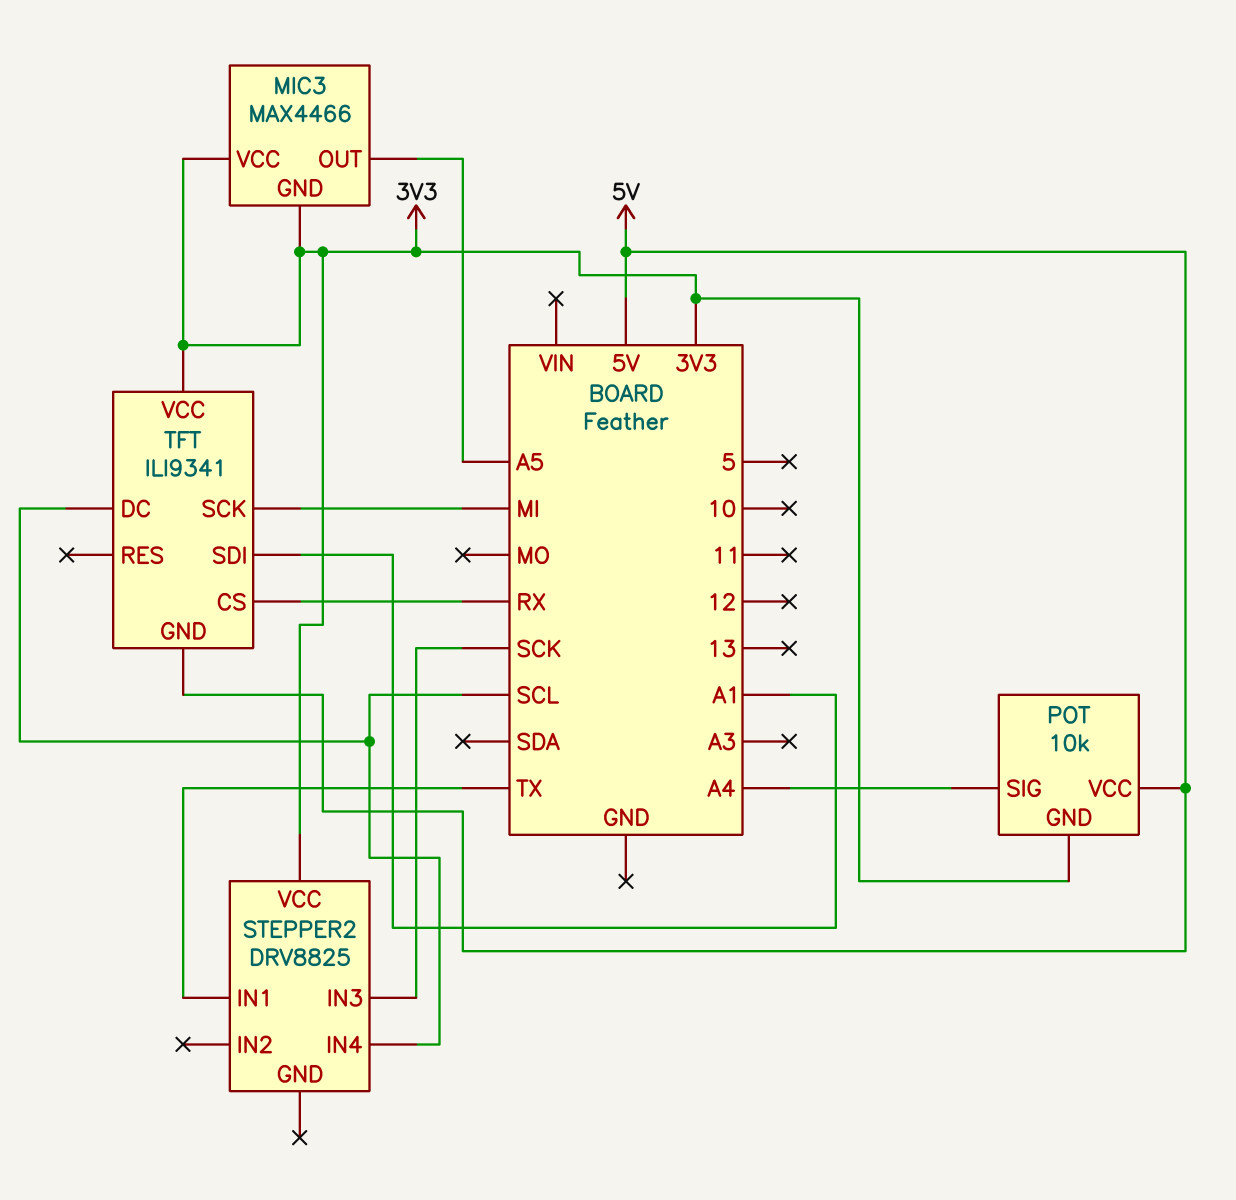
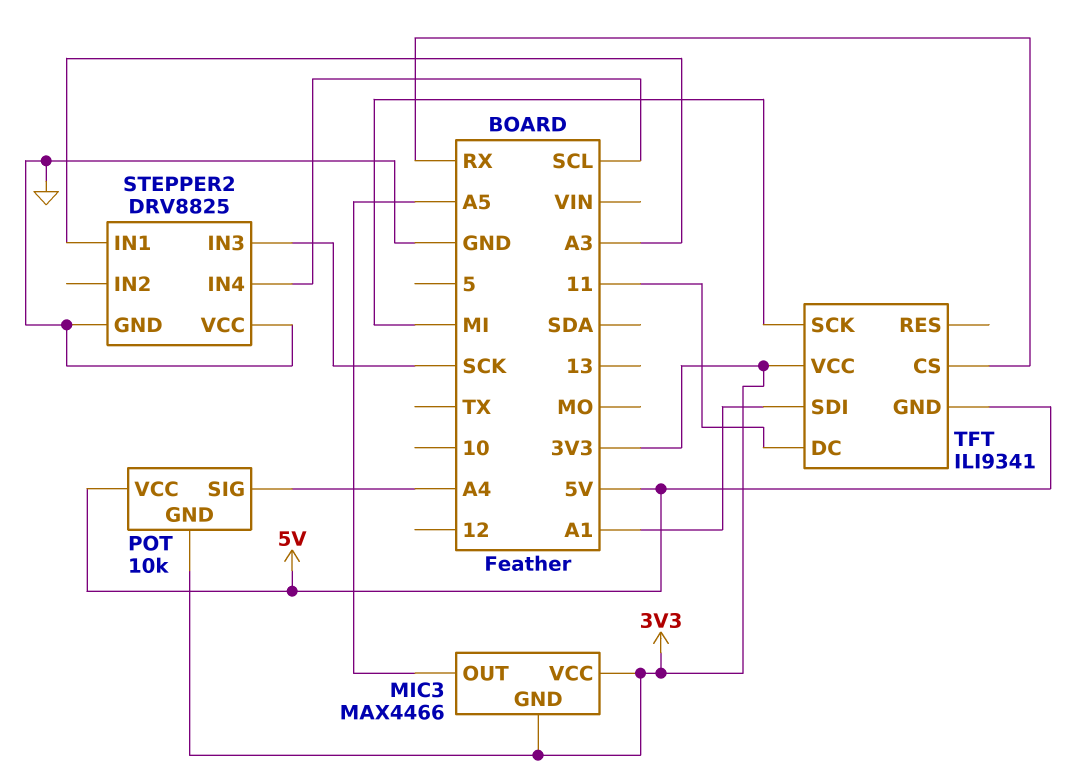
STEPPER2 pin GND: none -> GND
STEPPER2 pin IN1: TX -> A3
STEPPER2 pin VCC: 3V3 -> GND
TFT pin DC: SCL -> 11

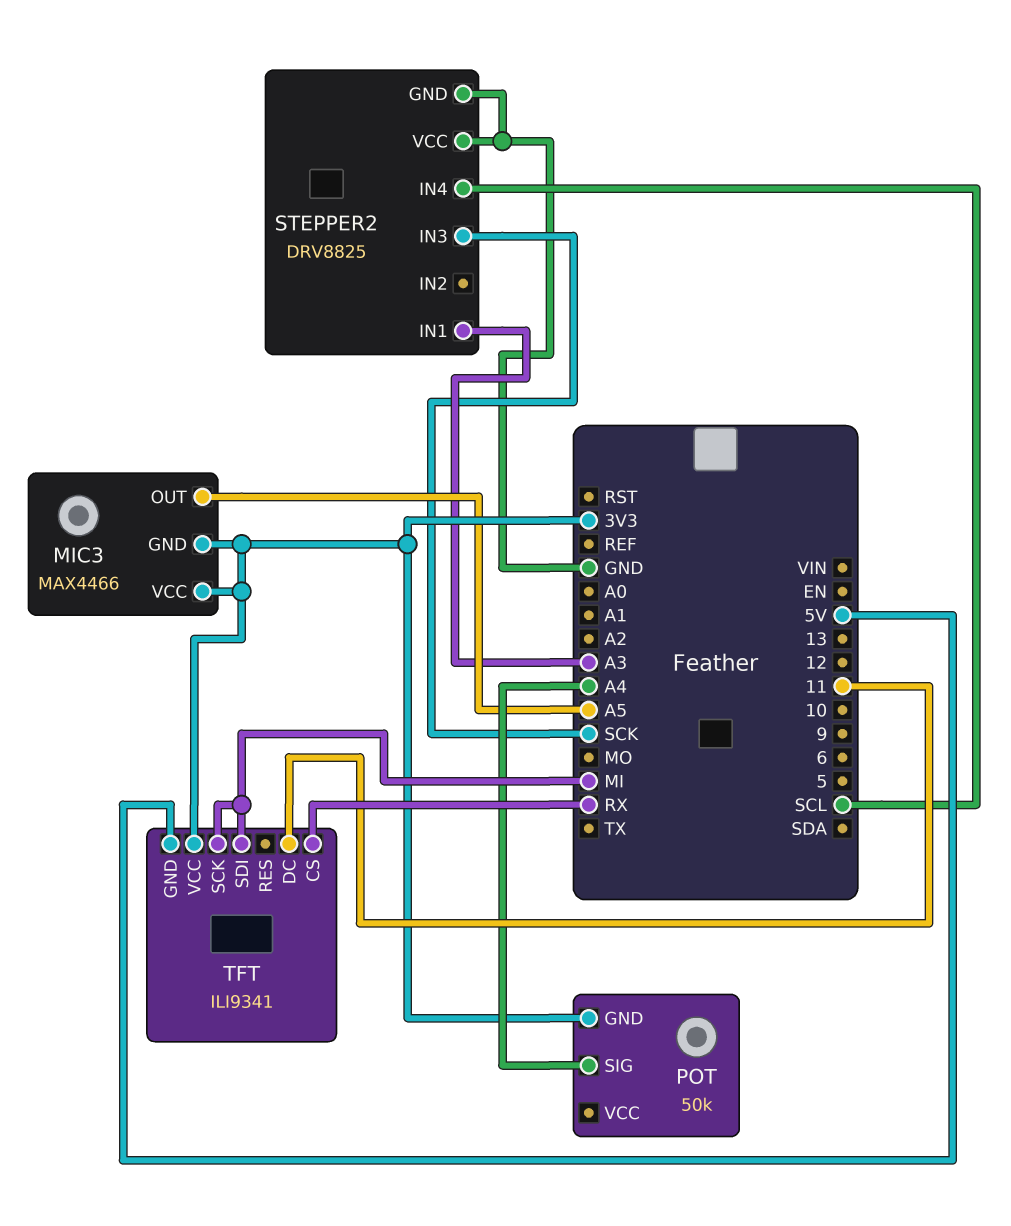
POT: 10k -> 50k
POT pin VCC: 5V -> none
TFT pin SDI: A1 -> MI

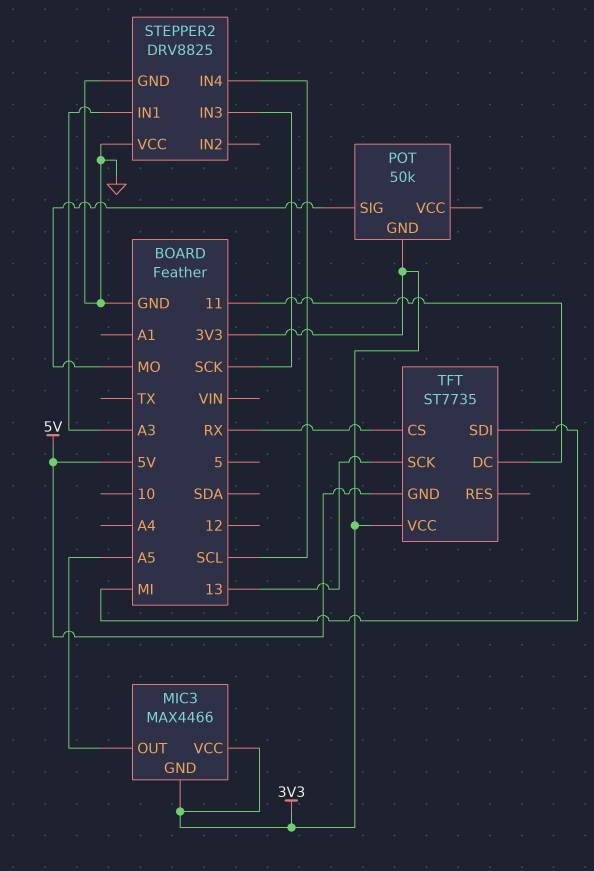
POT pin SIG: A4 -> MO
TFT: ILI9341 -> ST7735
TFT pin SCK: MI -> 13

